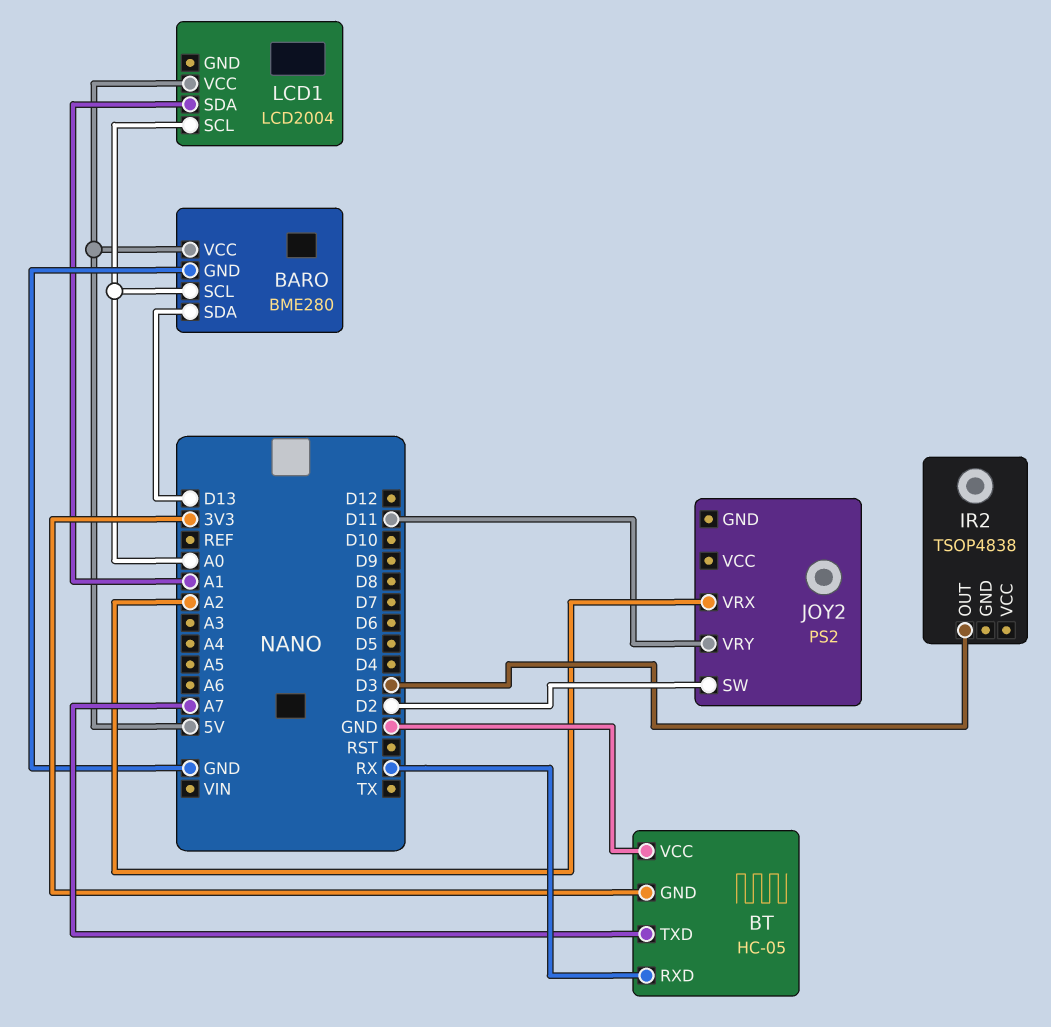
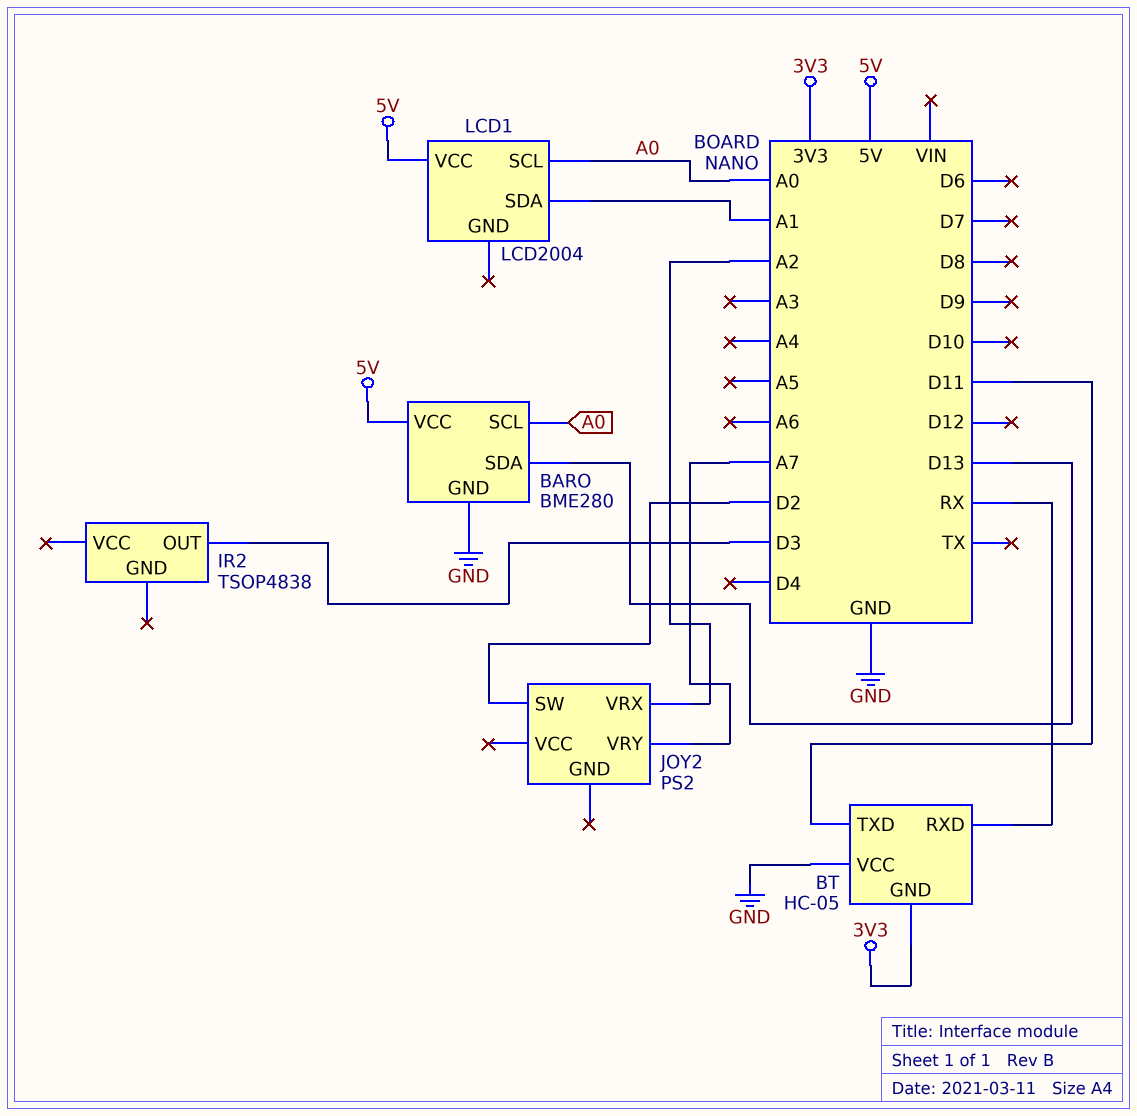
BT pin TXD: A7 -> D11
JOY2 pin VRY: D11 -> A7

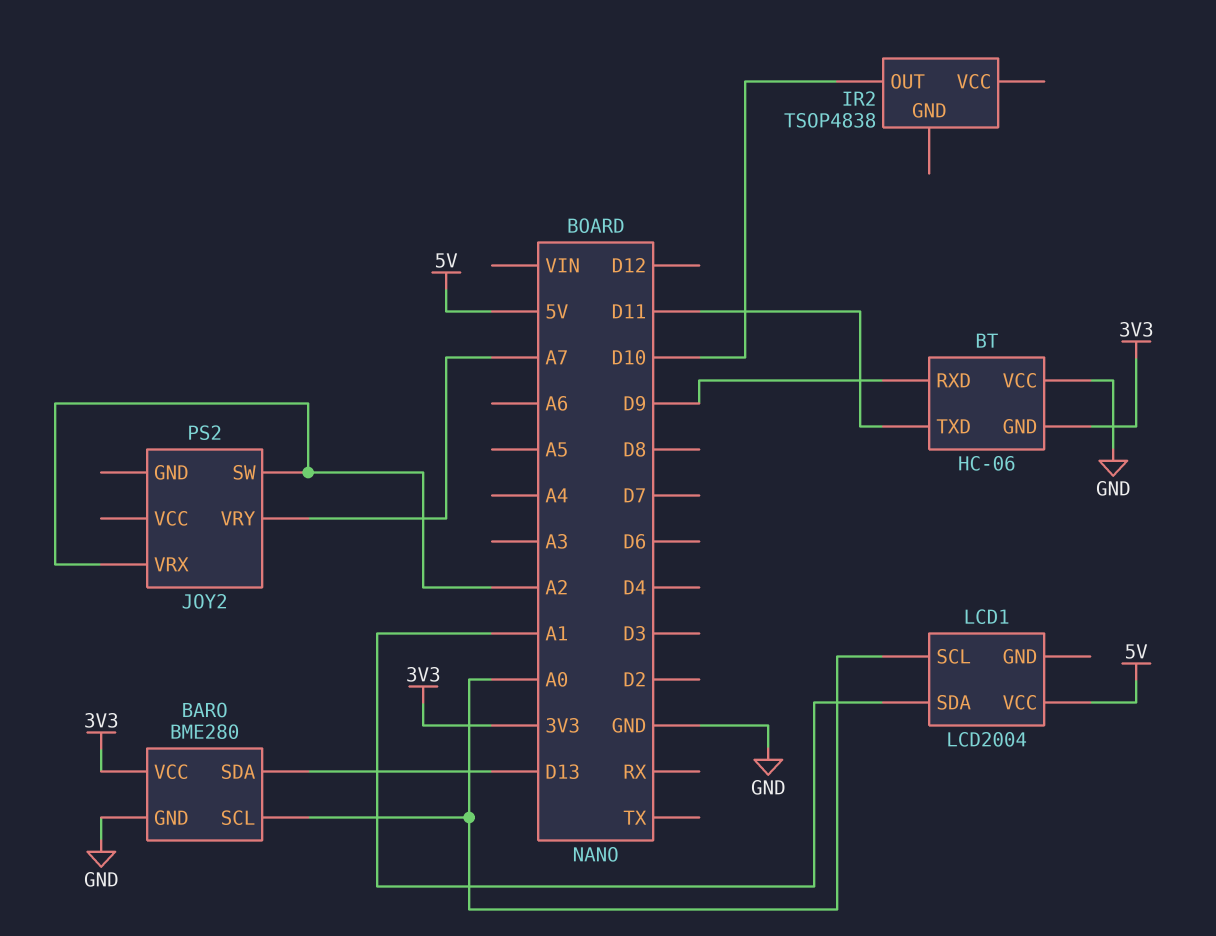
BARO pin VCC: 5V -> 3V3
BT: HC-05 -> HC-06
BT pin RXD: RX -> D9
IR2 pin OUT: D3 -> D10
JOY2 pin SW: D2 -> A2

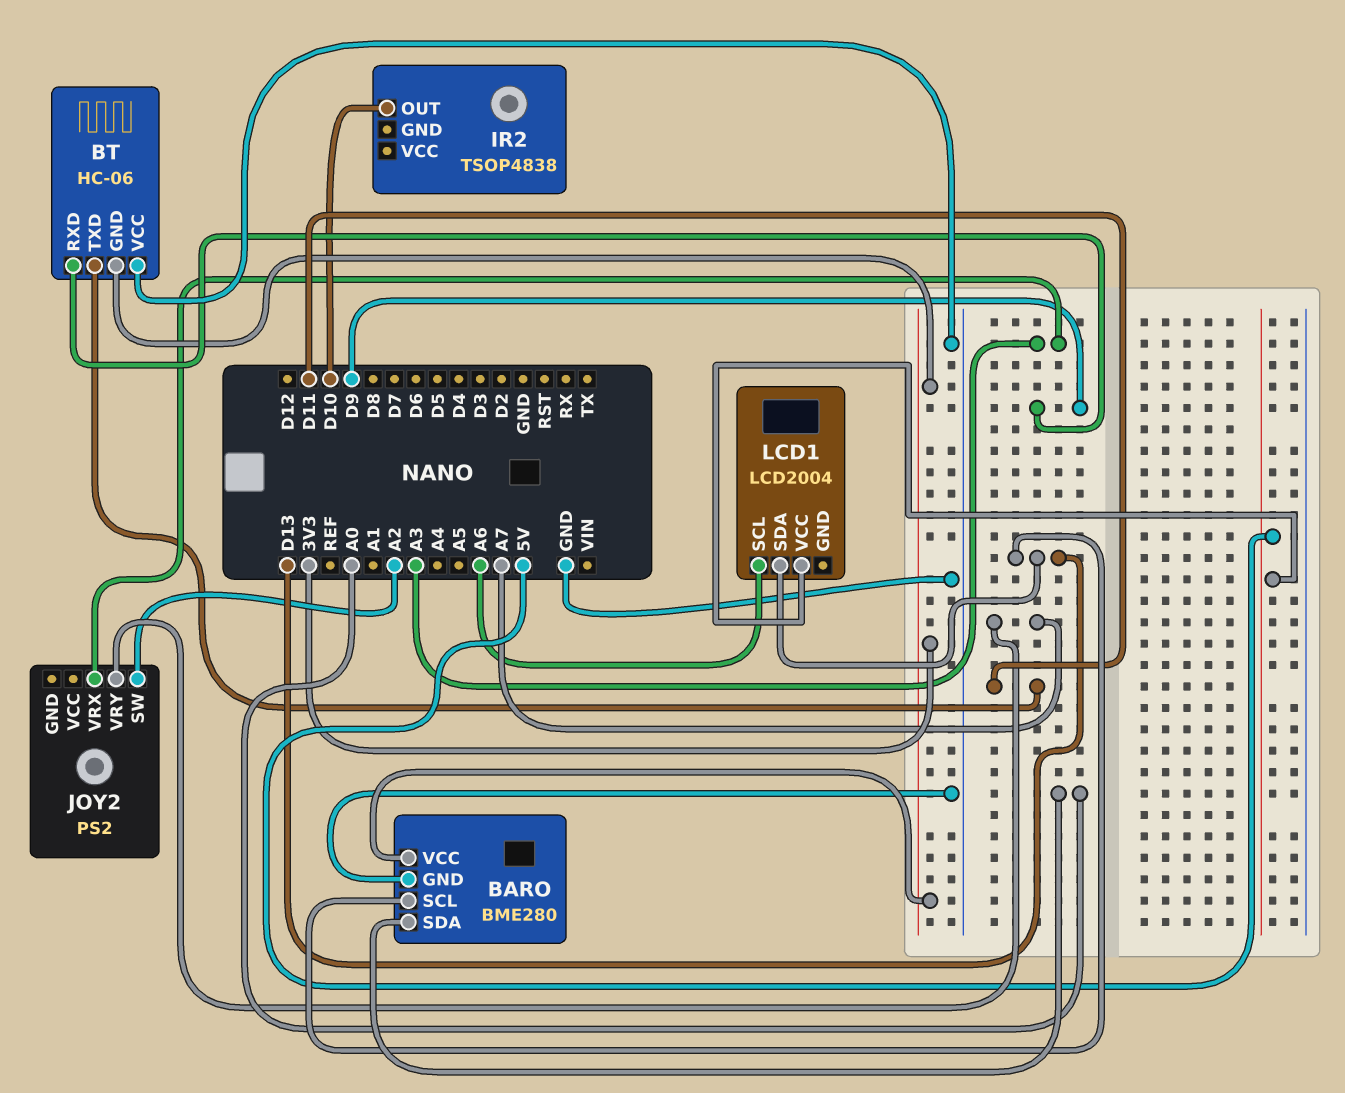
BARO pin SCL: A0 -> D13
BARO pin SDA: D13 -> A0
JOY2 pin VRX: A2 -> A3
LCD1 pin SCL: A0 -> A6
LCD1 pin SDA: A1 -> D13

